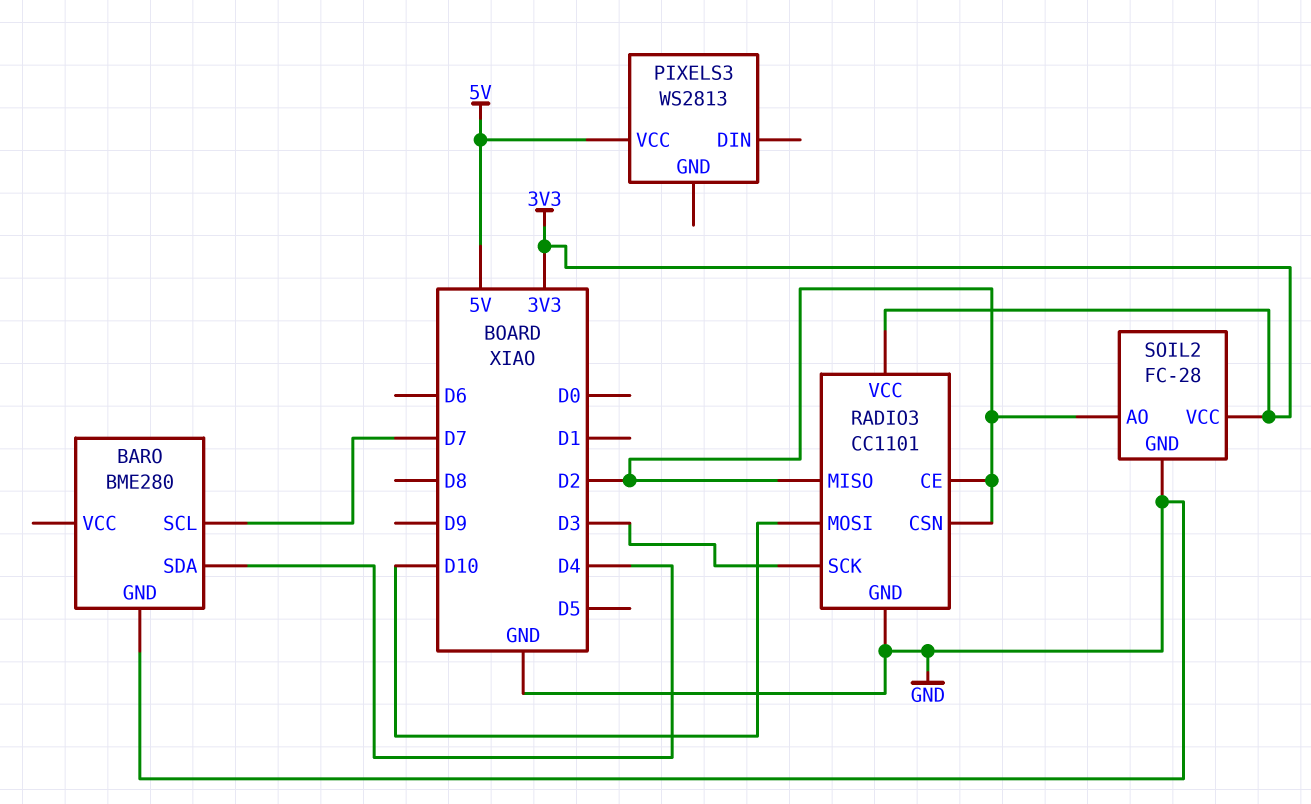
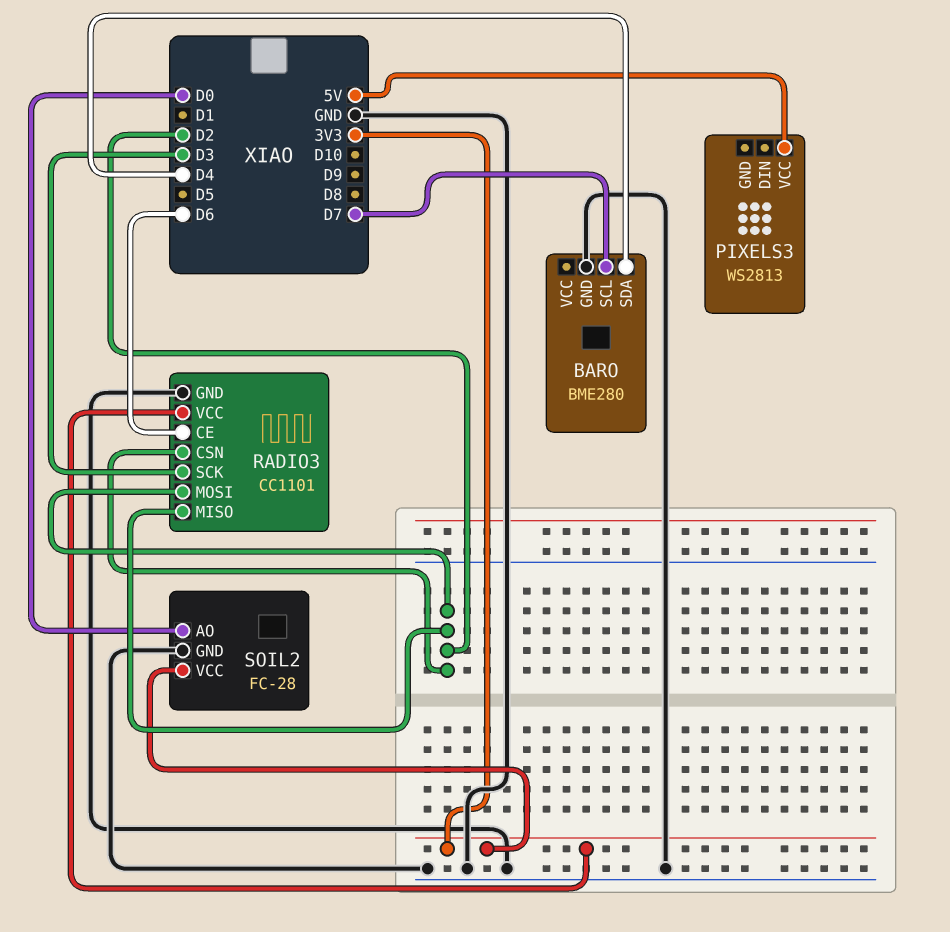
RADIO3 pin CE: D2 -> D6
RADIO3 pin MOSI: D10 -> D2
SOIL2 pin AO: D2 -> D0

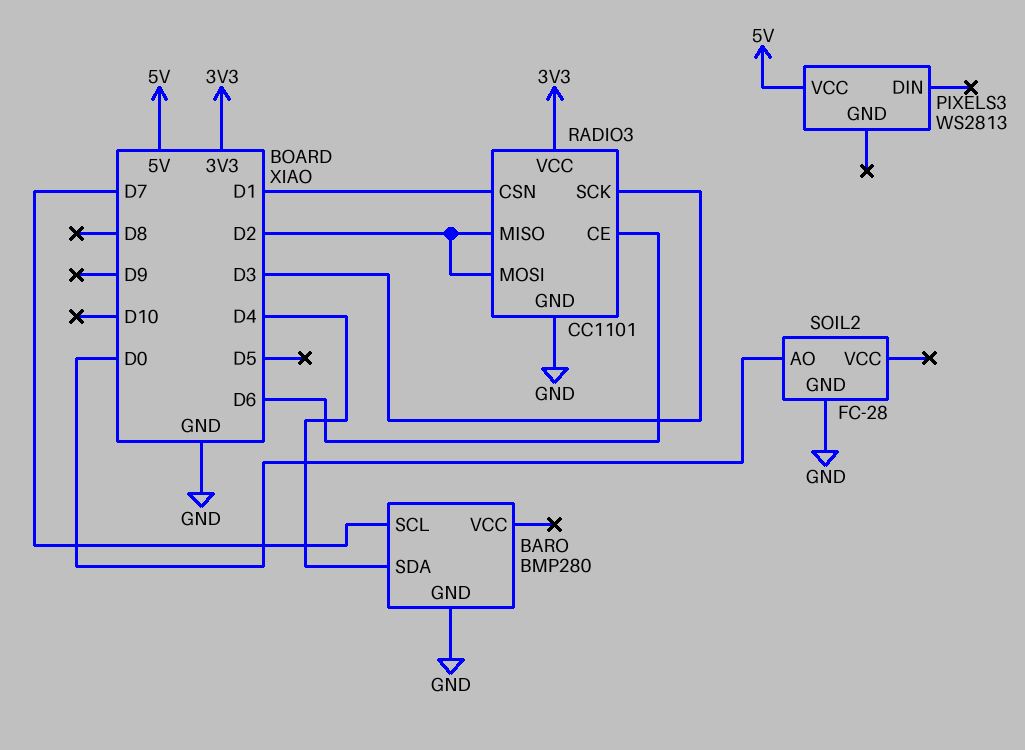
BARO: BME280 -> BMP280
RADIO3 pin CSN: D2 -> D1
SOIL2 pin VCC: 3V3 -> none

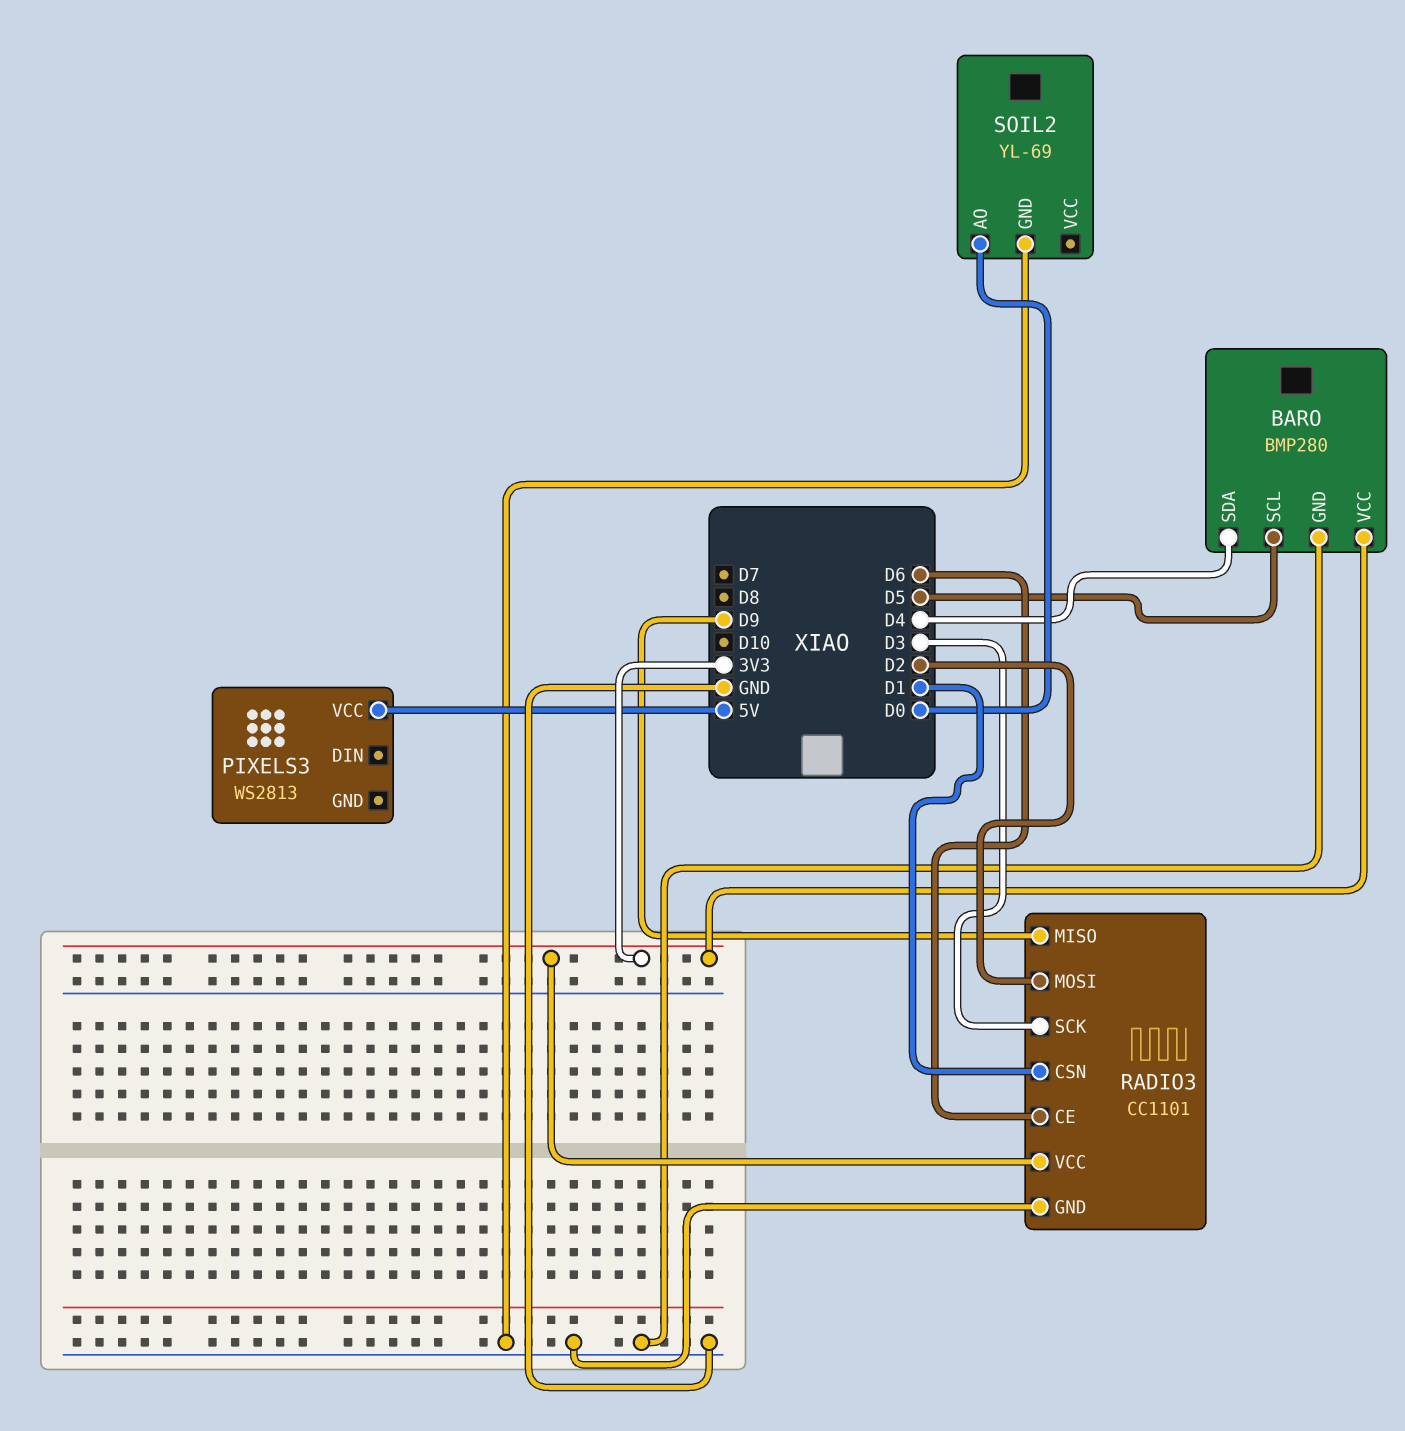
BARO pin SCL: D7 -> D5
BARO pin VCC: none -> 3V3
RADIO3 pin MISO: D2 -> D9
SOIL2: FC-28 -> YL-69

